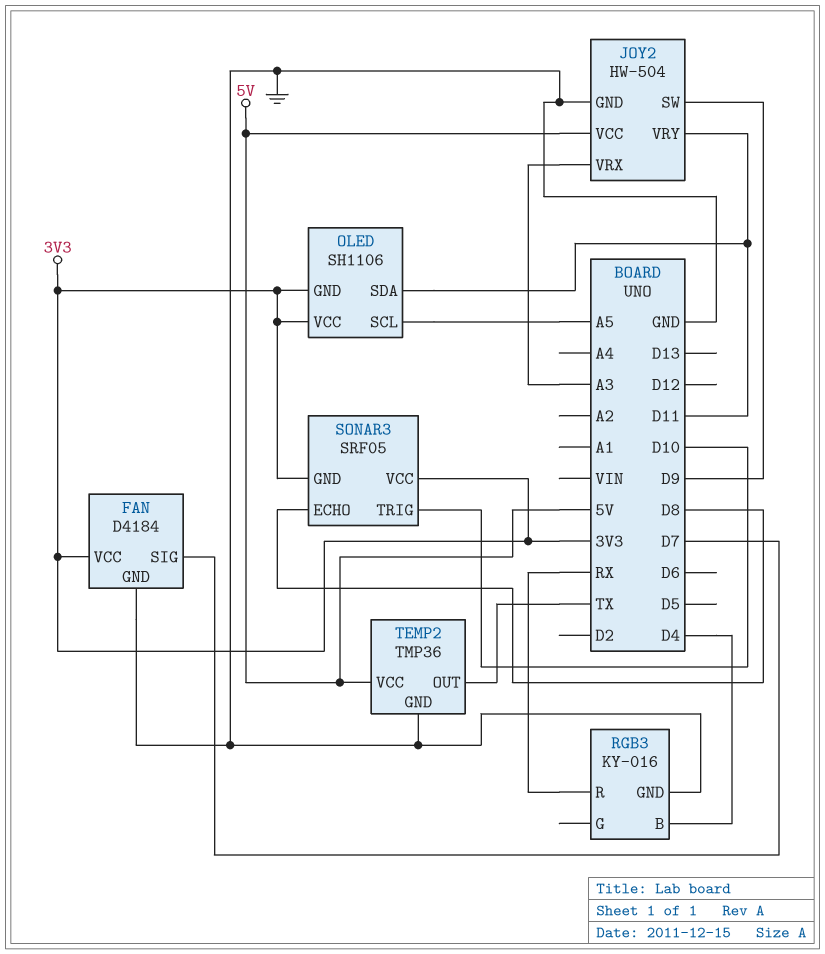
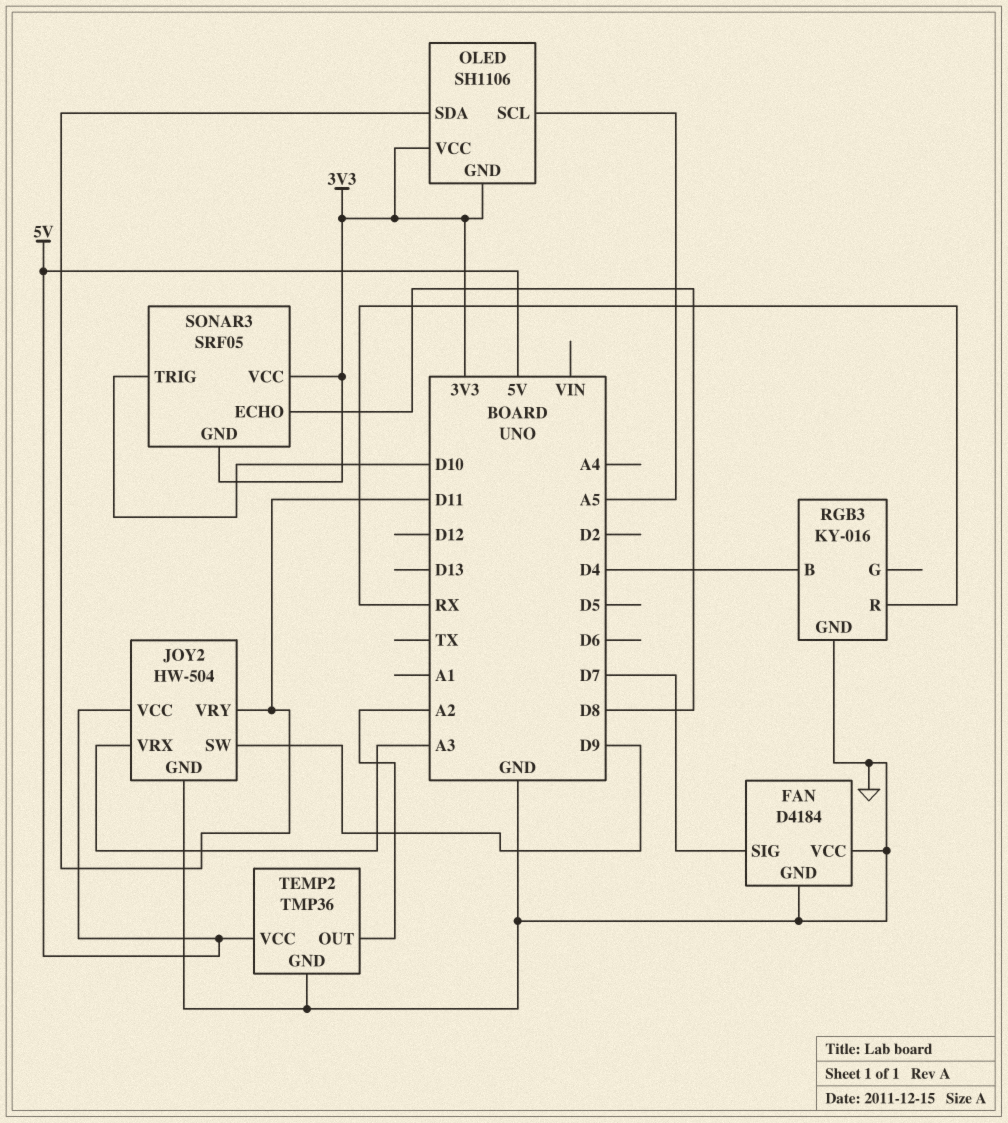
FAN pin VCC: 3V3 -> GND
TEMP2 pin OUT: TX -> A2

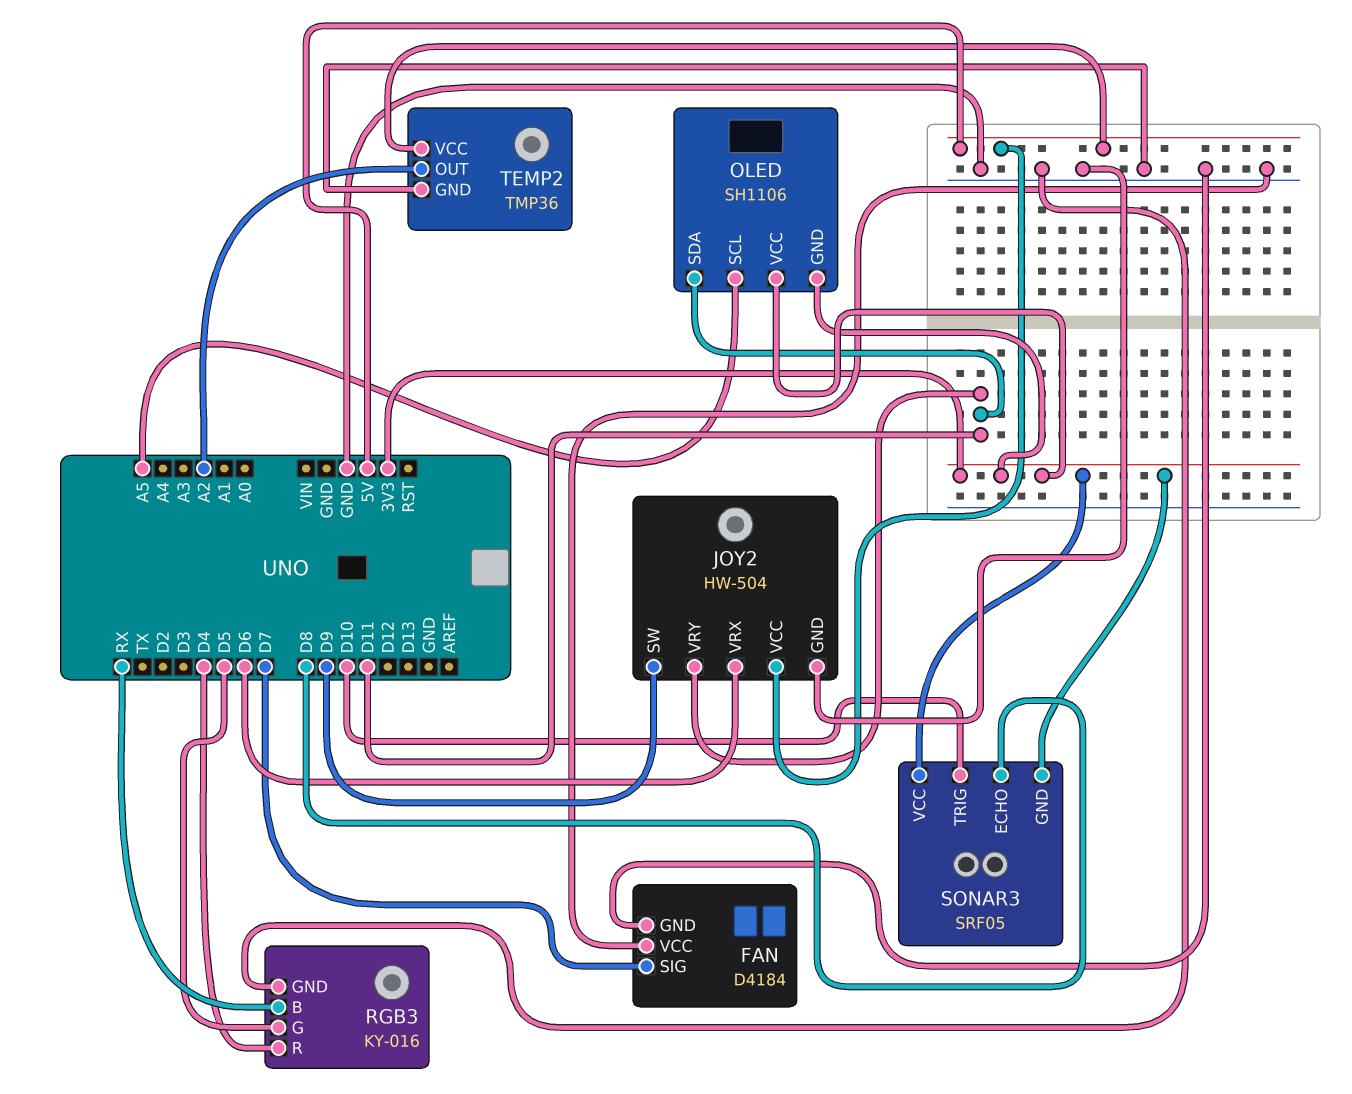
JOY2 pin VRX: A3 -> D6
RGB3 pin B: D4 -> RX
RGB3 pin G: none -> D5
RGB3 pin R: RX -> D4

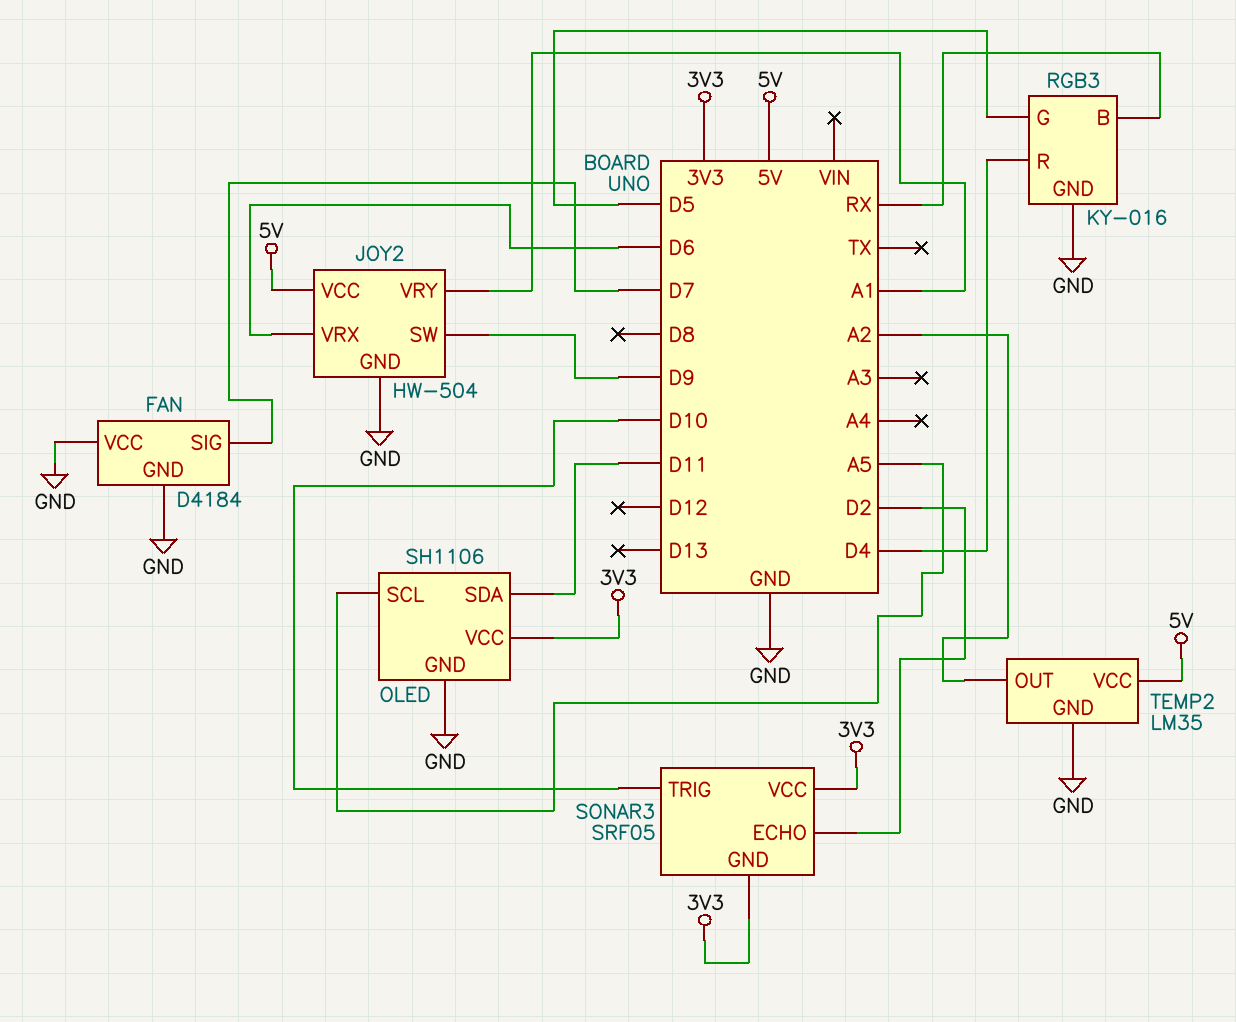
JOY2 pin VRY: D11 -> A1
OLED pin GND: 3V3 -> GND
SONAR3 pin ECHO: D8 -> D2
TEMP2: TMP36 -> LM35

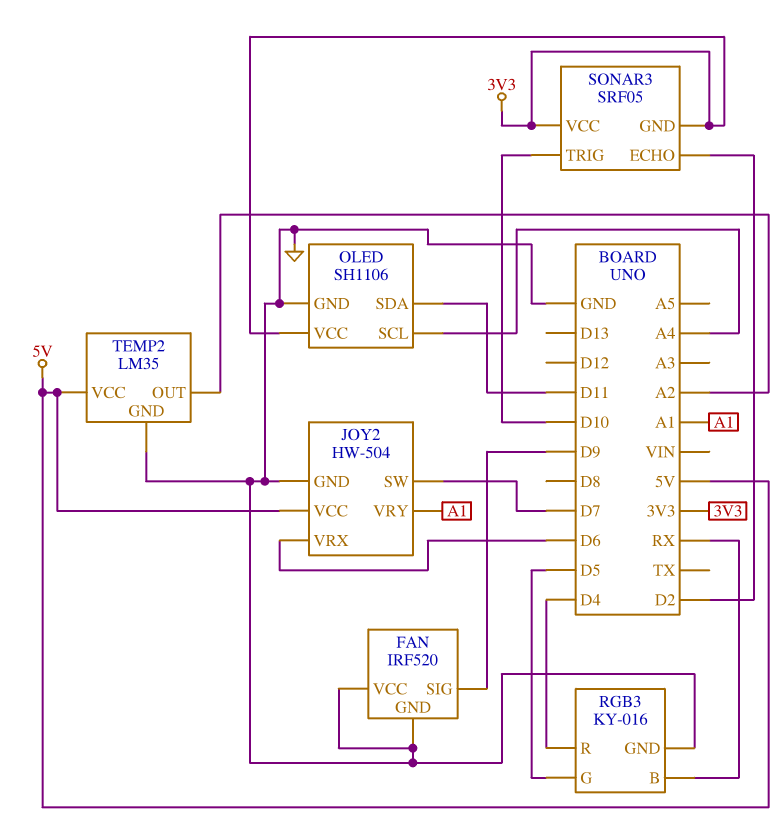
FAN: D4184 -> IRF520
FAN pin SIG: D7 -> D9
JOY2 pin SW: D9 -> D7
OLED pin SCL: A5 -> A4

